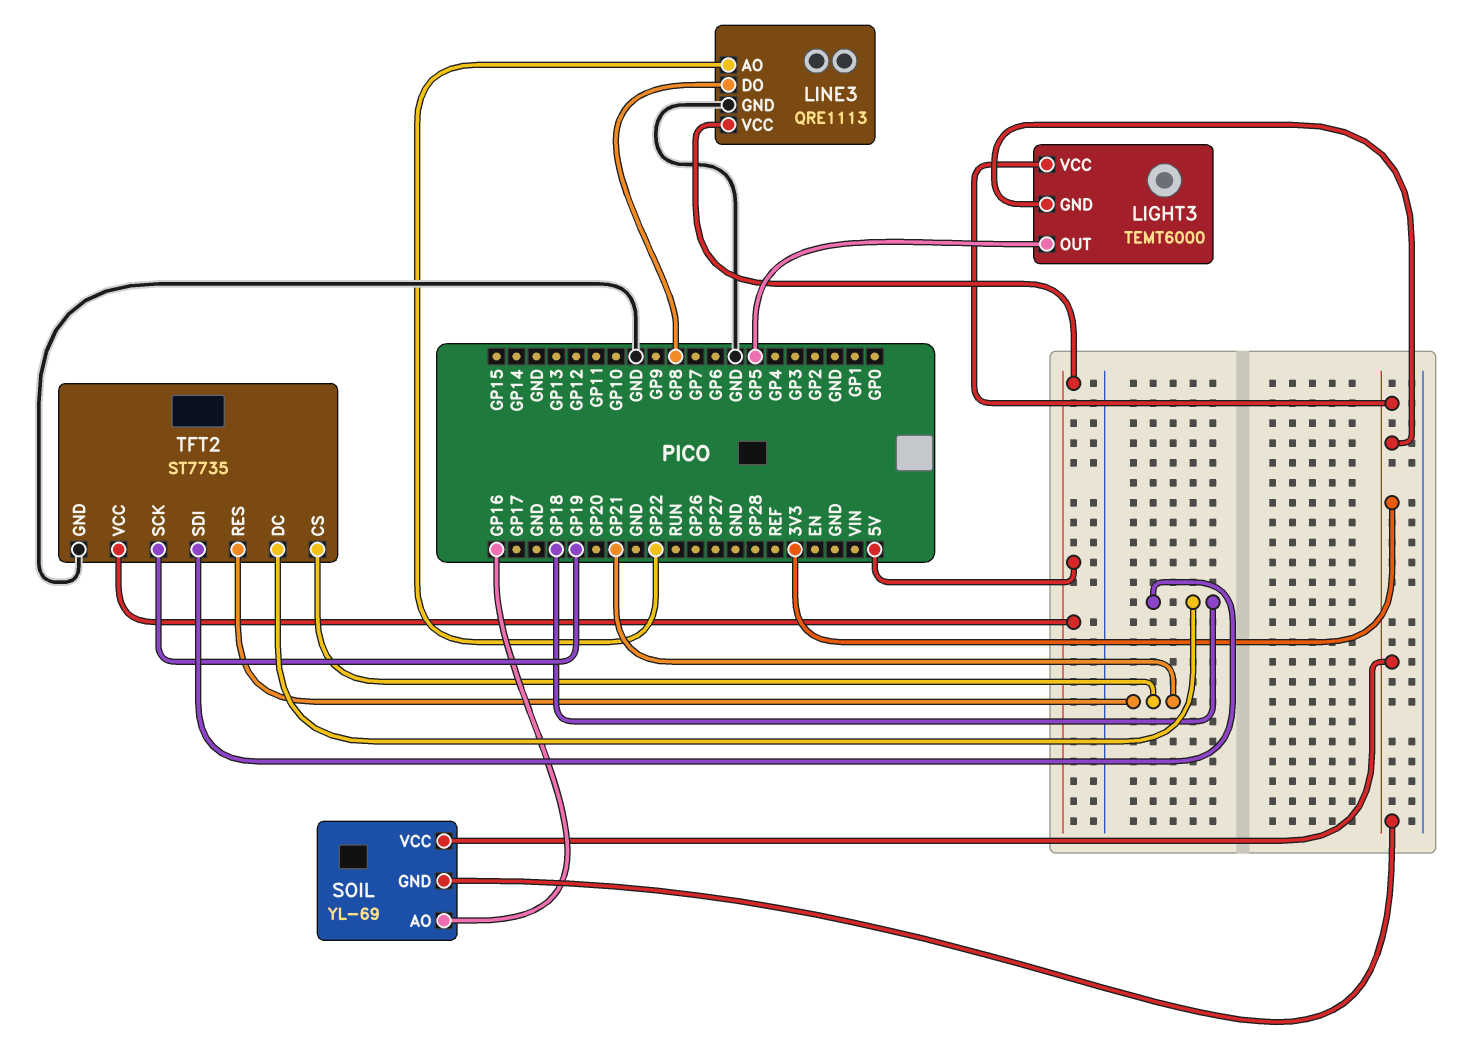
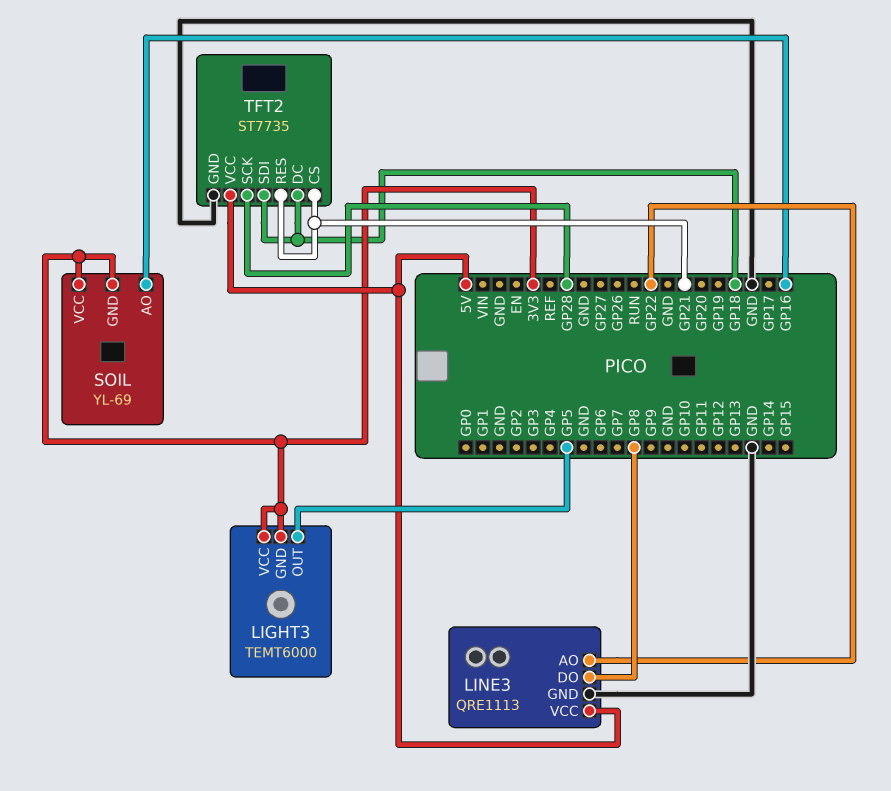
TFT2 pin SCK: GP19 -> GP28

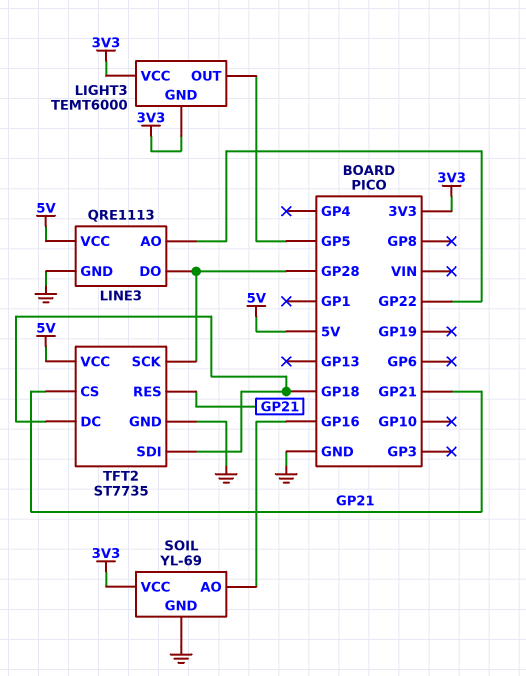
LINE3 pin DO: GP8 -> GP28
SOIL pin GND: 3V3 -> GND

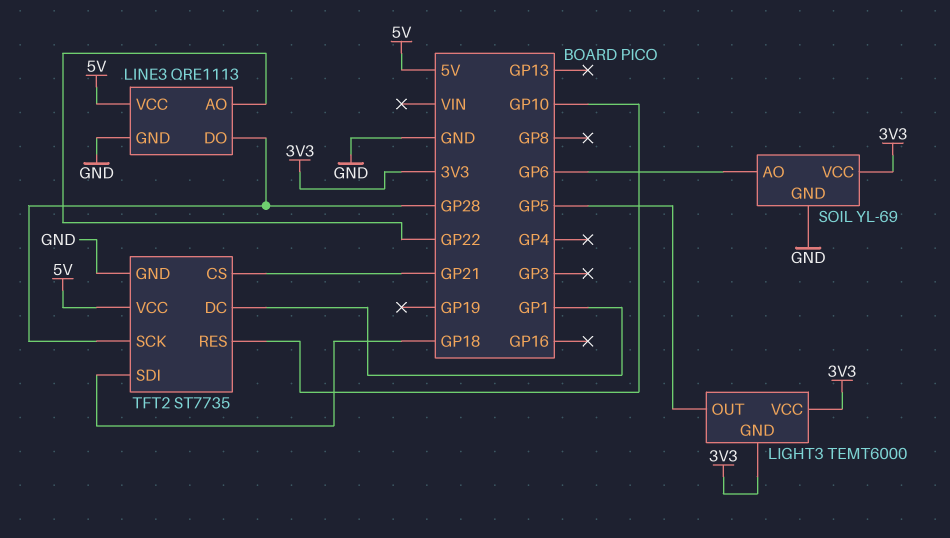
SOIL pin AO: GP16 -> GP6
TFT2 pin DC: GP18 -> GP1
TFT2 pin RES: GP21 -> GP10

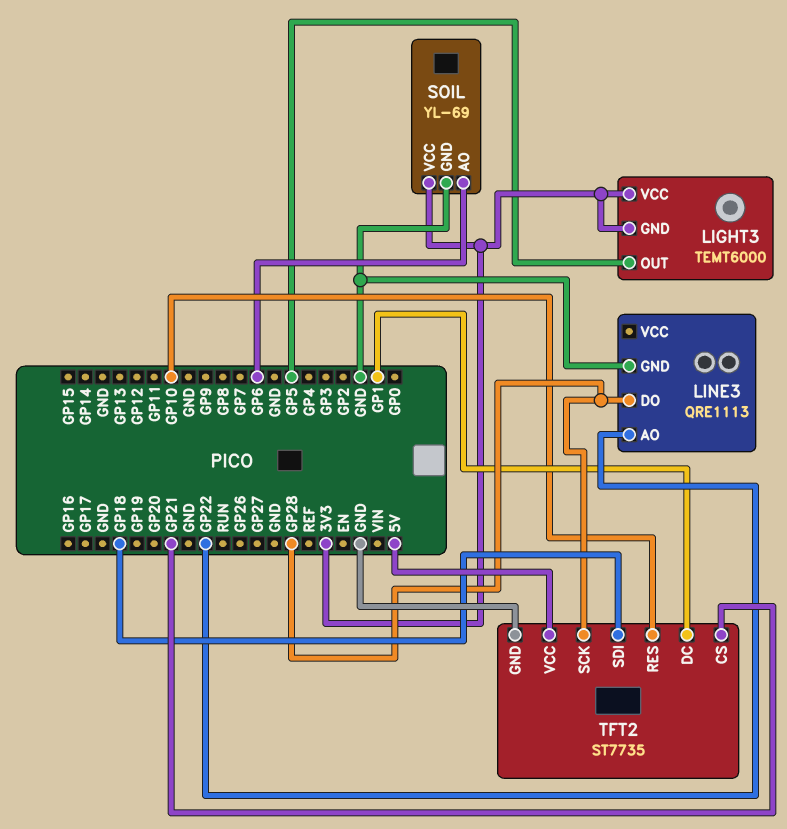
LINE3 pin VCC: 5V -> none

